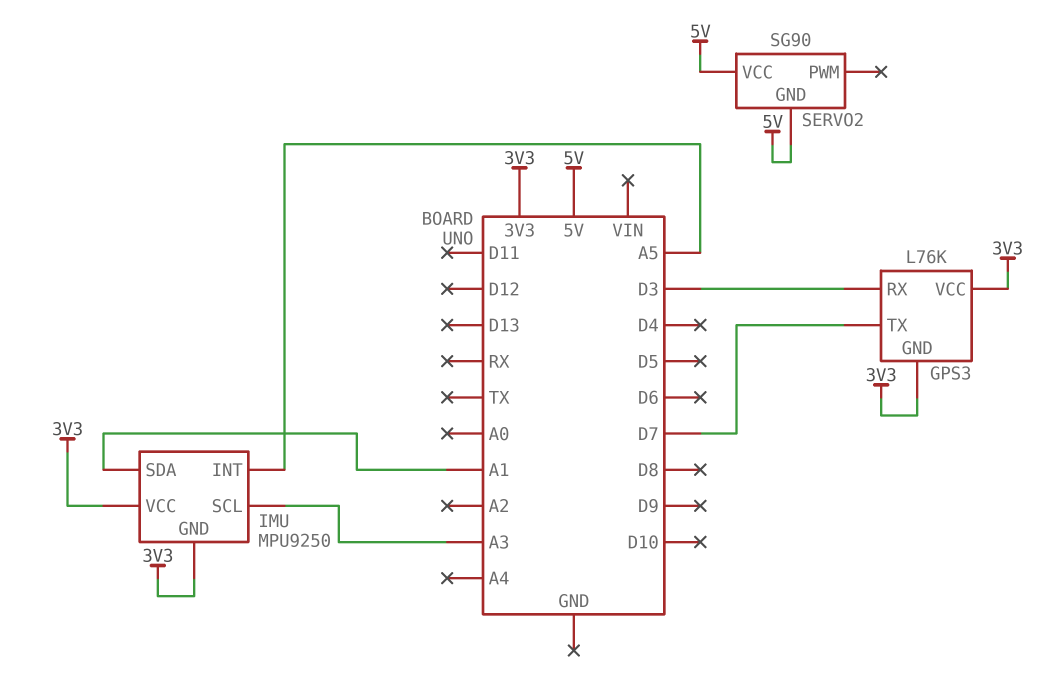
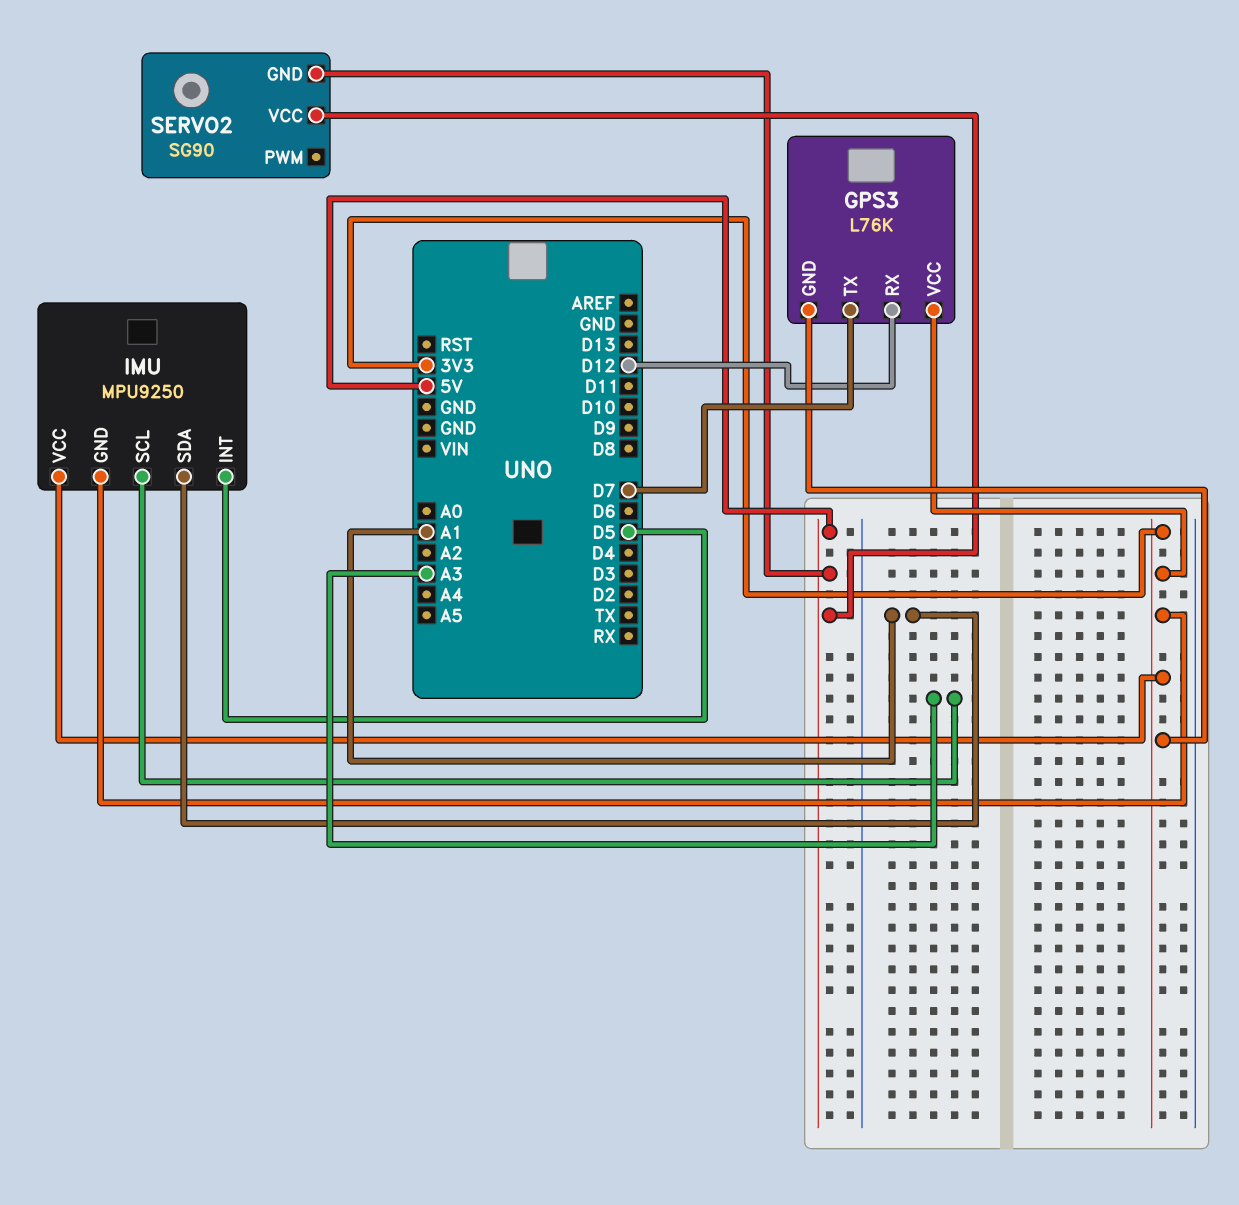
GPS3 pin RX: D3 -> D12
IMU pin INT: A5 -> D5

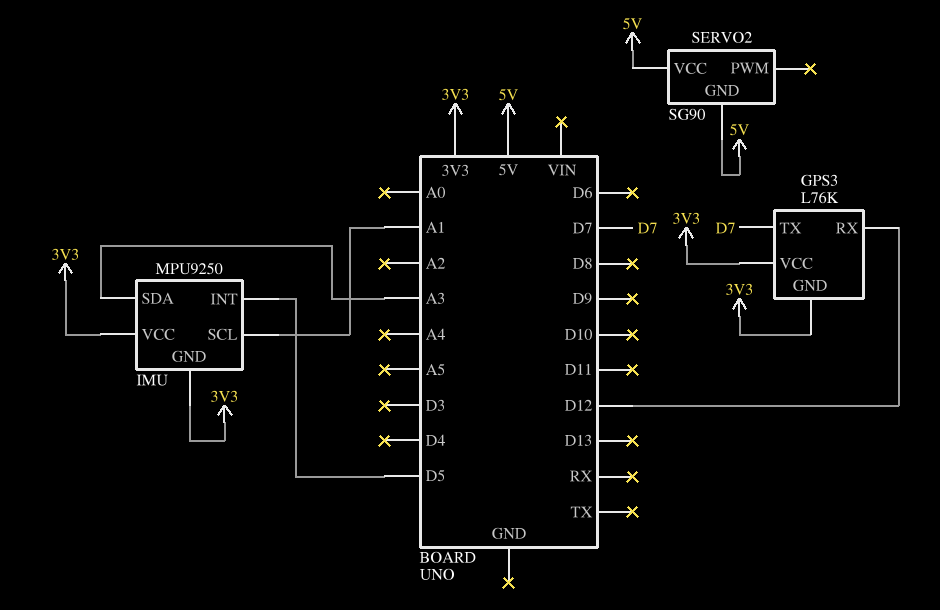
IMU pin SCL: A3 -> A1
IMU pin SDA: A1 -> A3

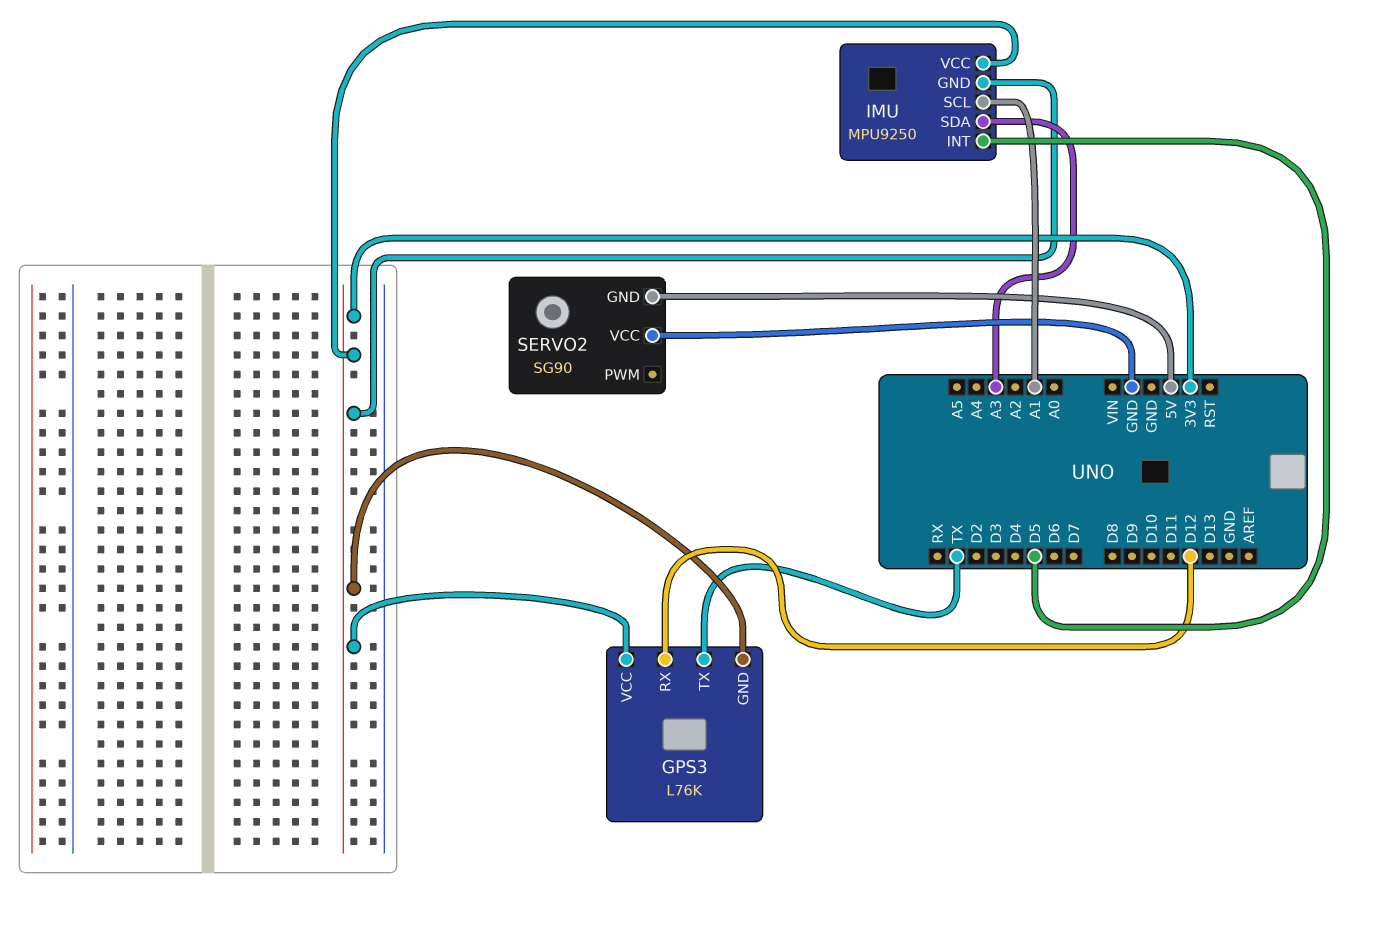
GPS3 pin TX: D7 -> TX
SERVO2 pin VCC: 5V -> GND

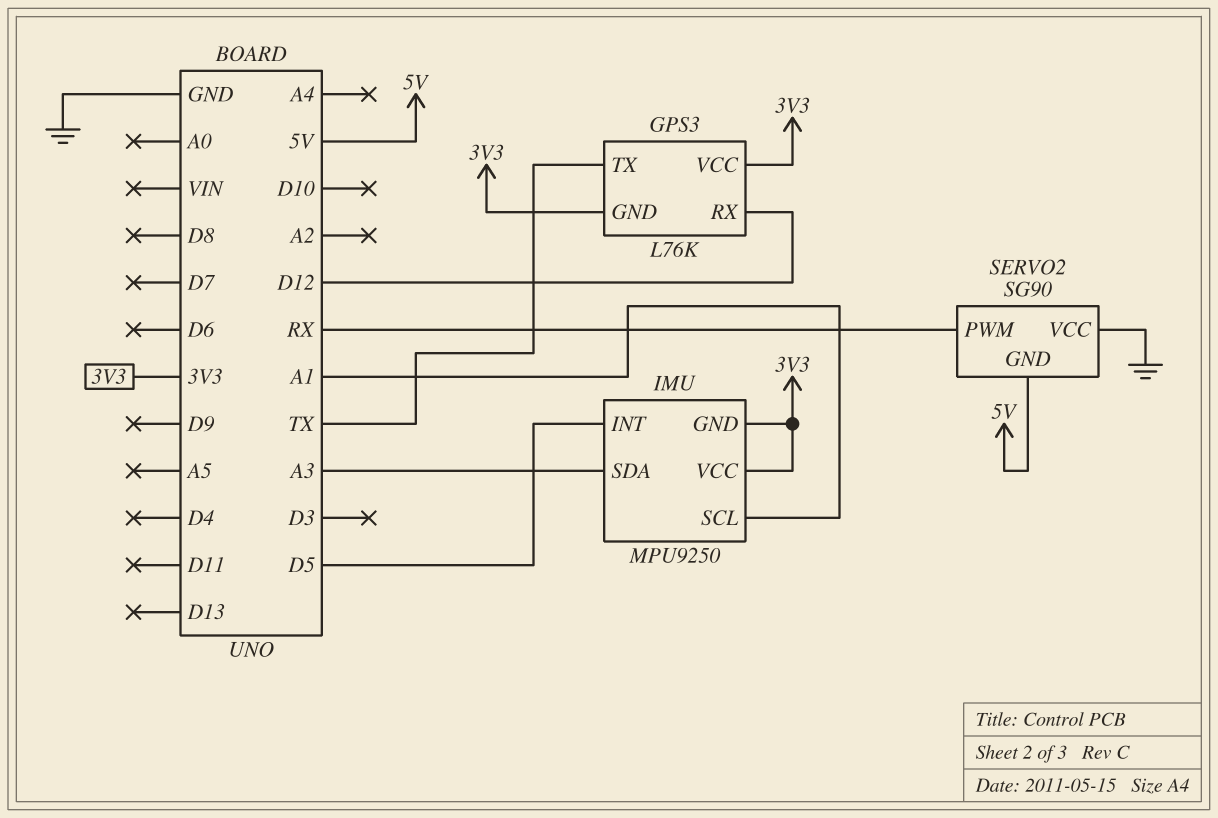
SERVO2 pin PWM: none -> RX

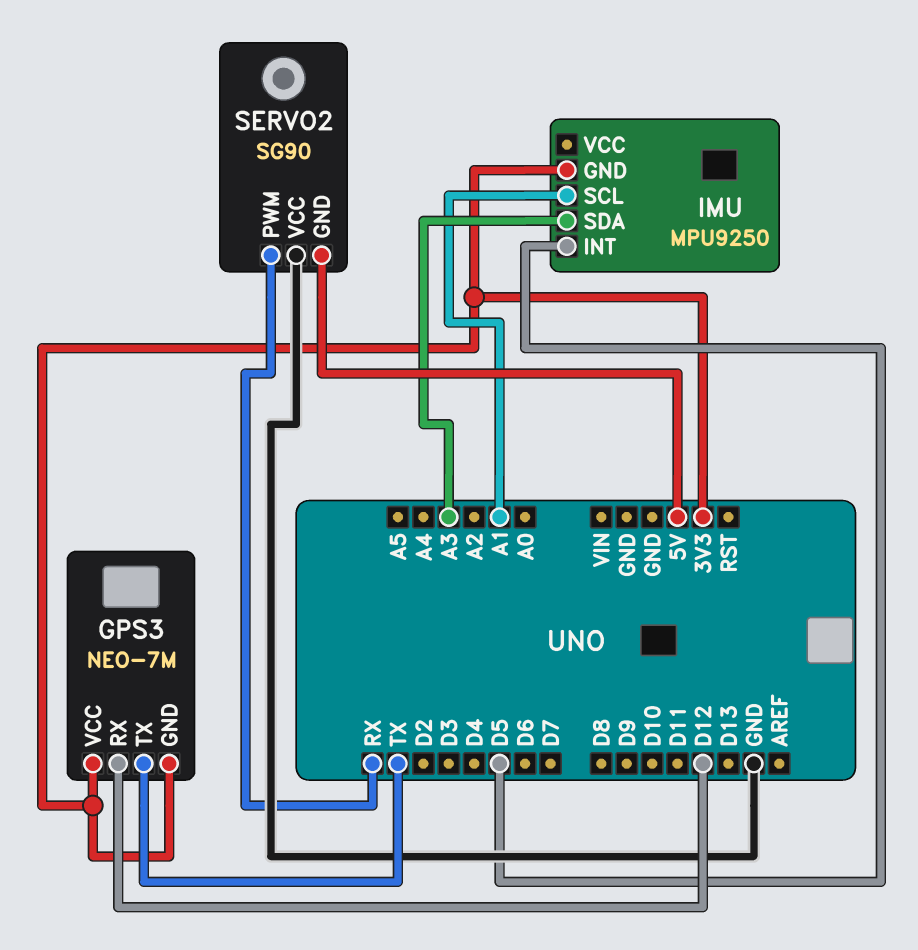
GPS3: L76K -> NEO-7M
IMU pin VCC: 3V3 -> none

